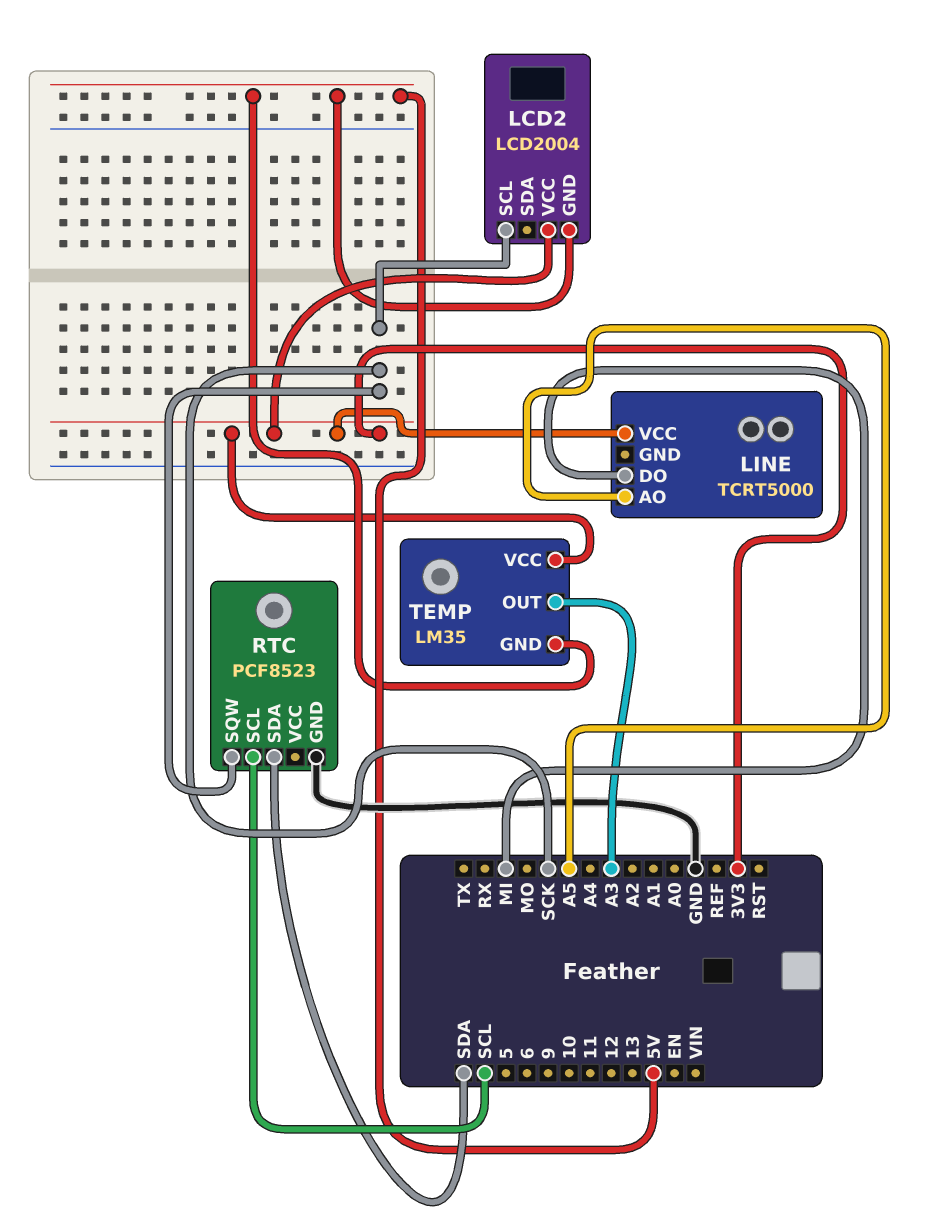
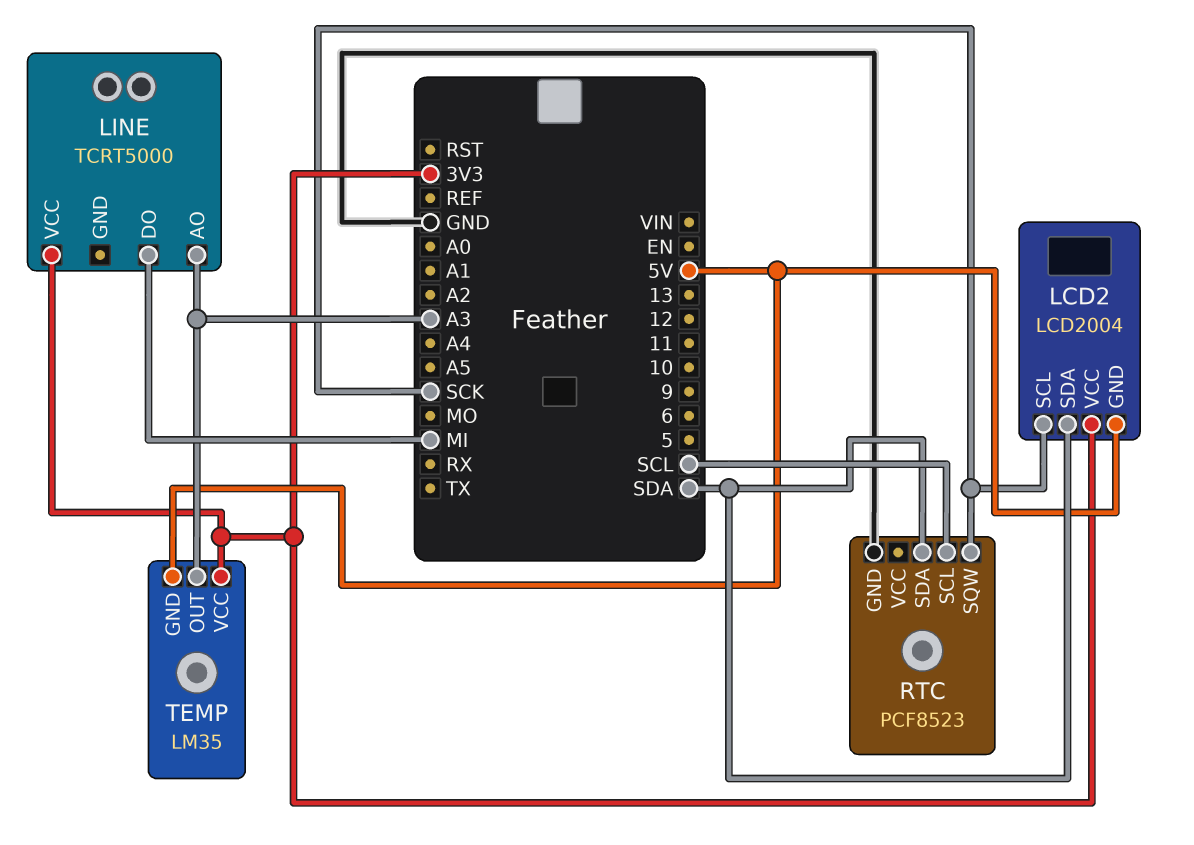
LCD2 pin SDA: none -> SDA
LINE pin AO: A5 -> A3

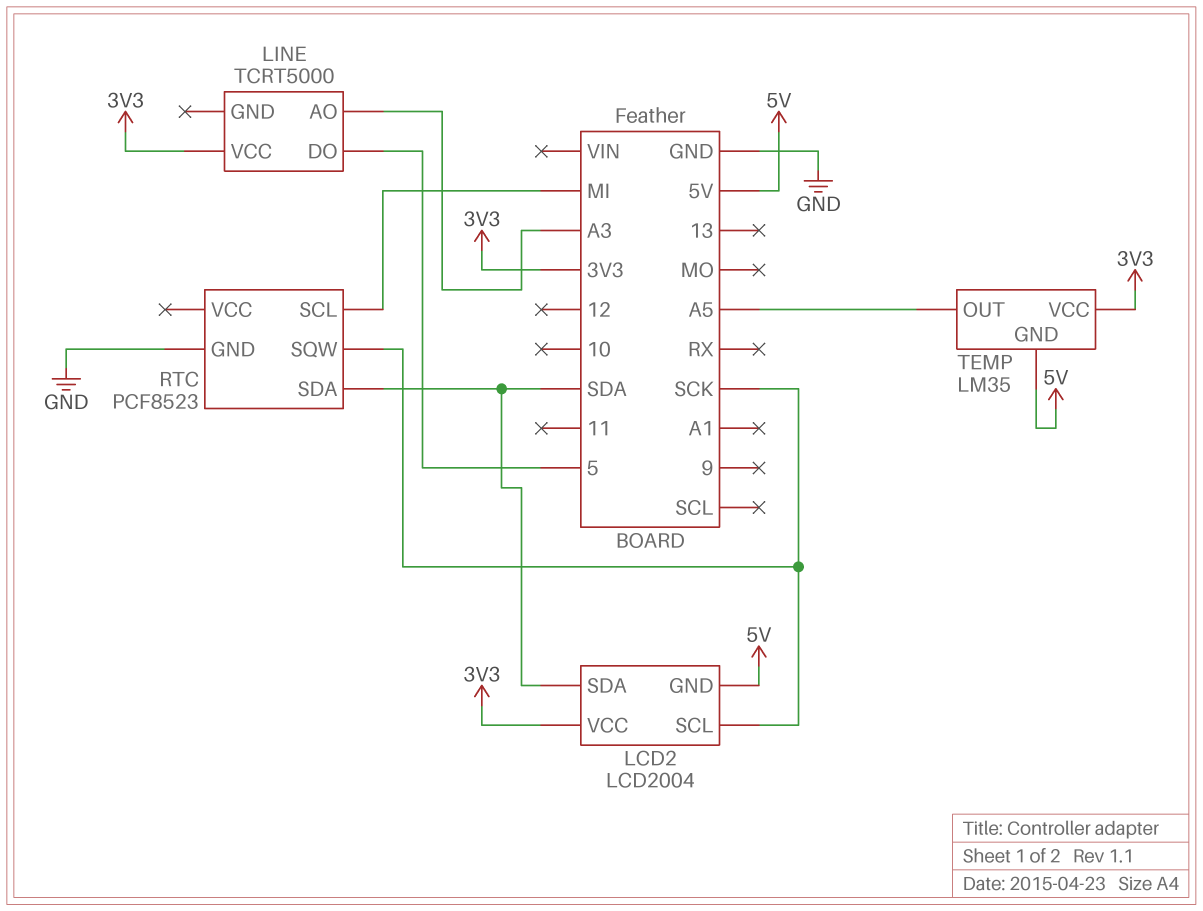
LINE pin DO: MI -> 5
RTC pin SCL: SCL -> MI
TEMP pin OUT: A3 -> A5

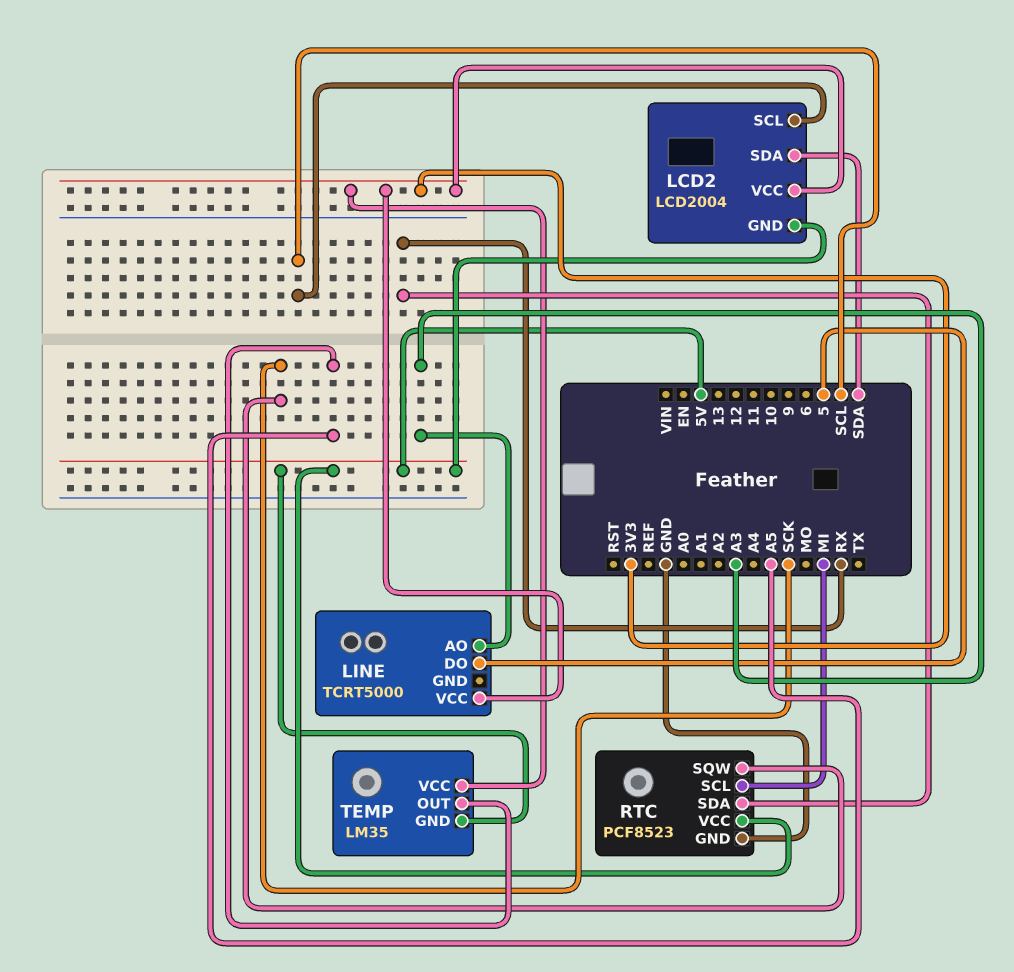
LCD2 pin SCL: SCK -> SCL
RTC pin SDA: SDA -> RX
RTC pin VCC: none -> 5V

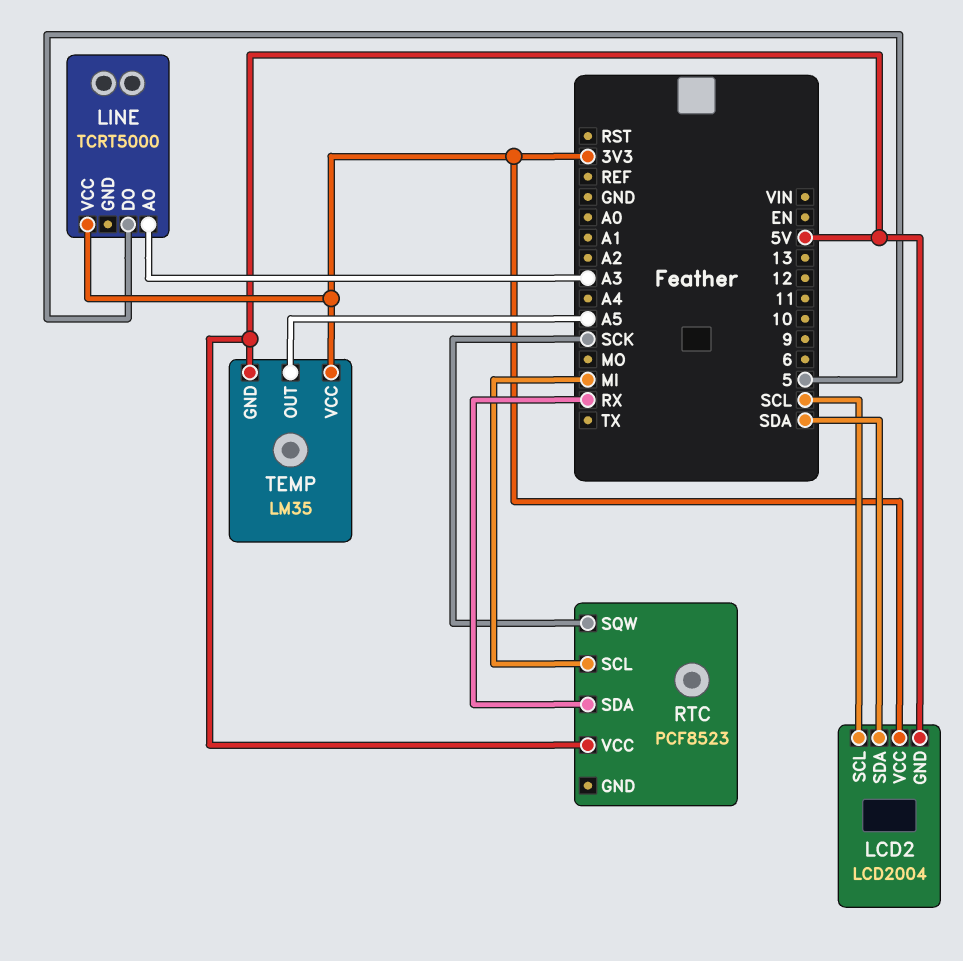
RTC pin GND: GND -> none

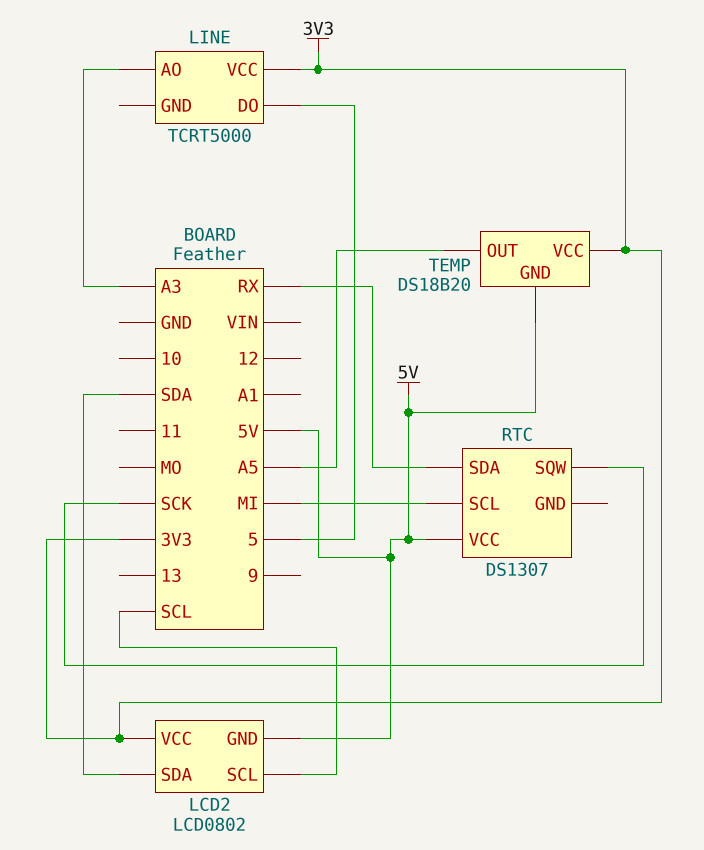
LCD2: LCD2004 -> LCD0802
RTC: PCF8523 -> DS1307
TEMP: LM35 -> DS18B20

